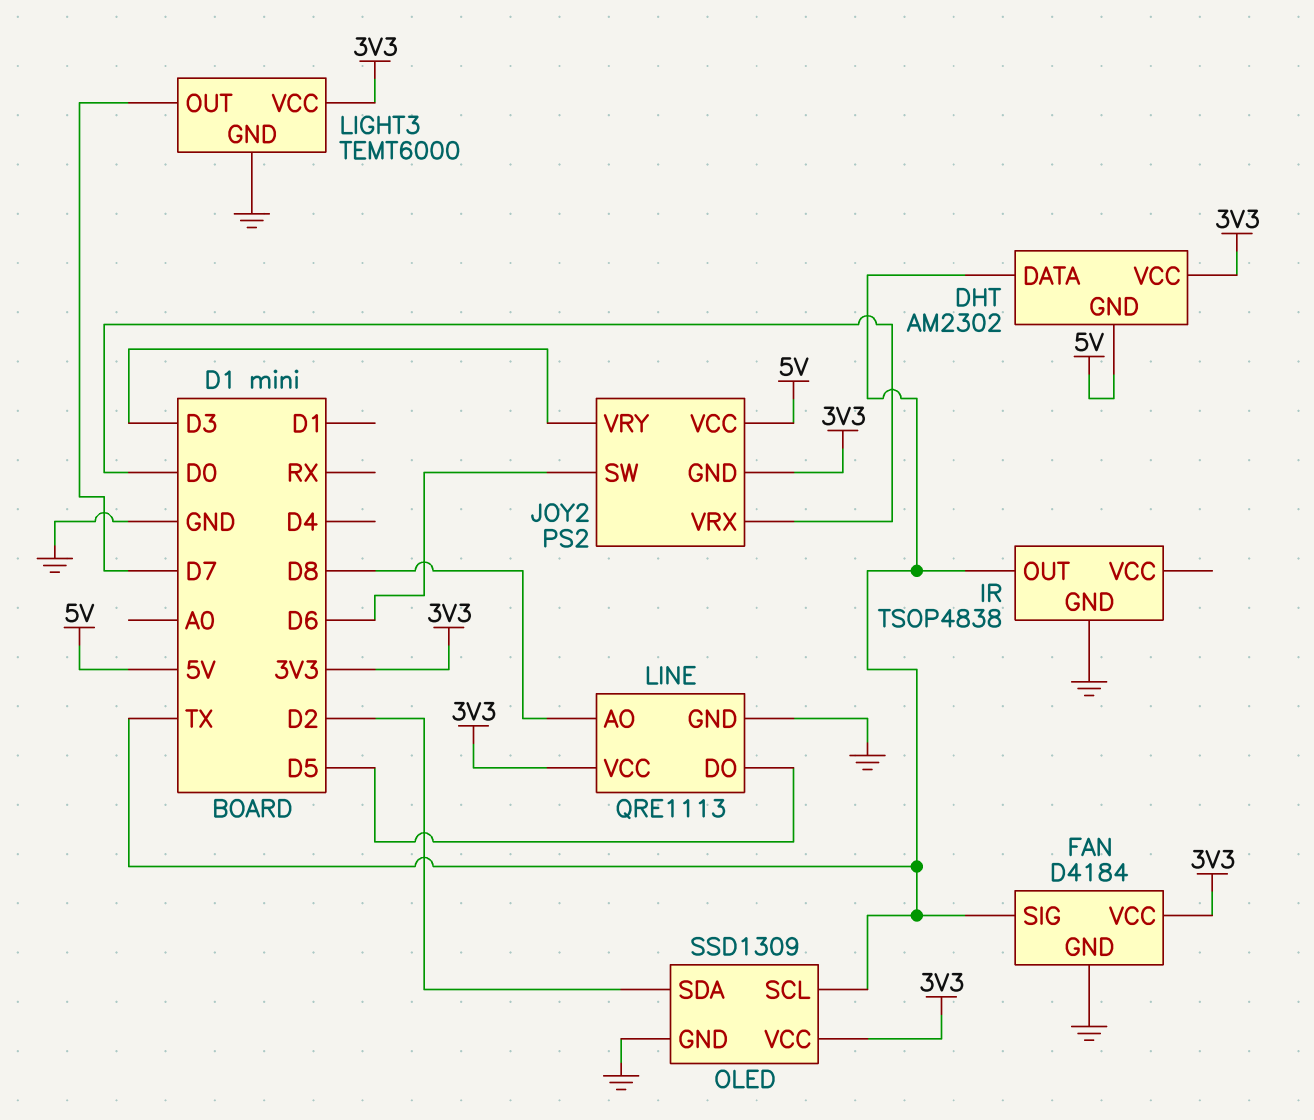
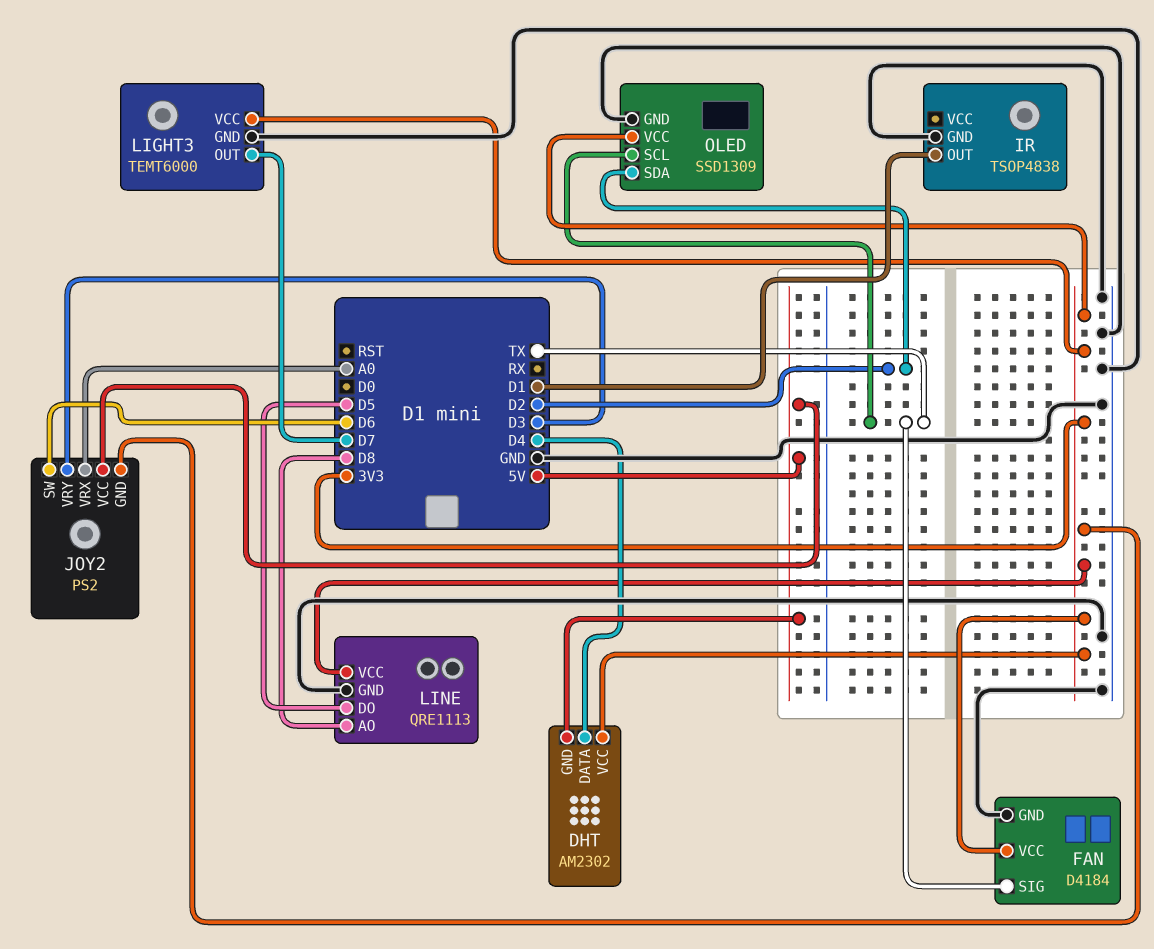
DHT pin DATA: TX -> D4
IR pin OUT: TX -> D1
JOY2 pin VRX: D0 -> A0

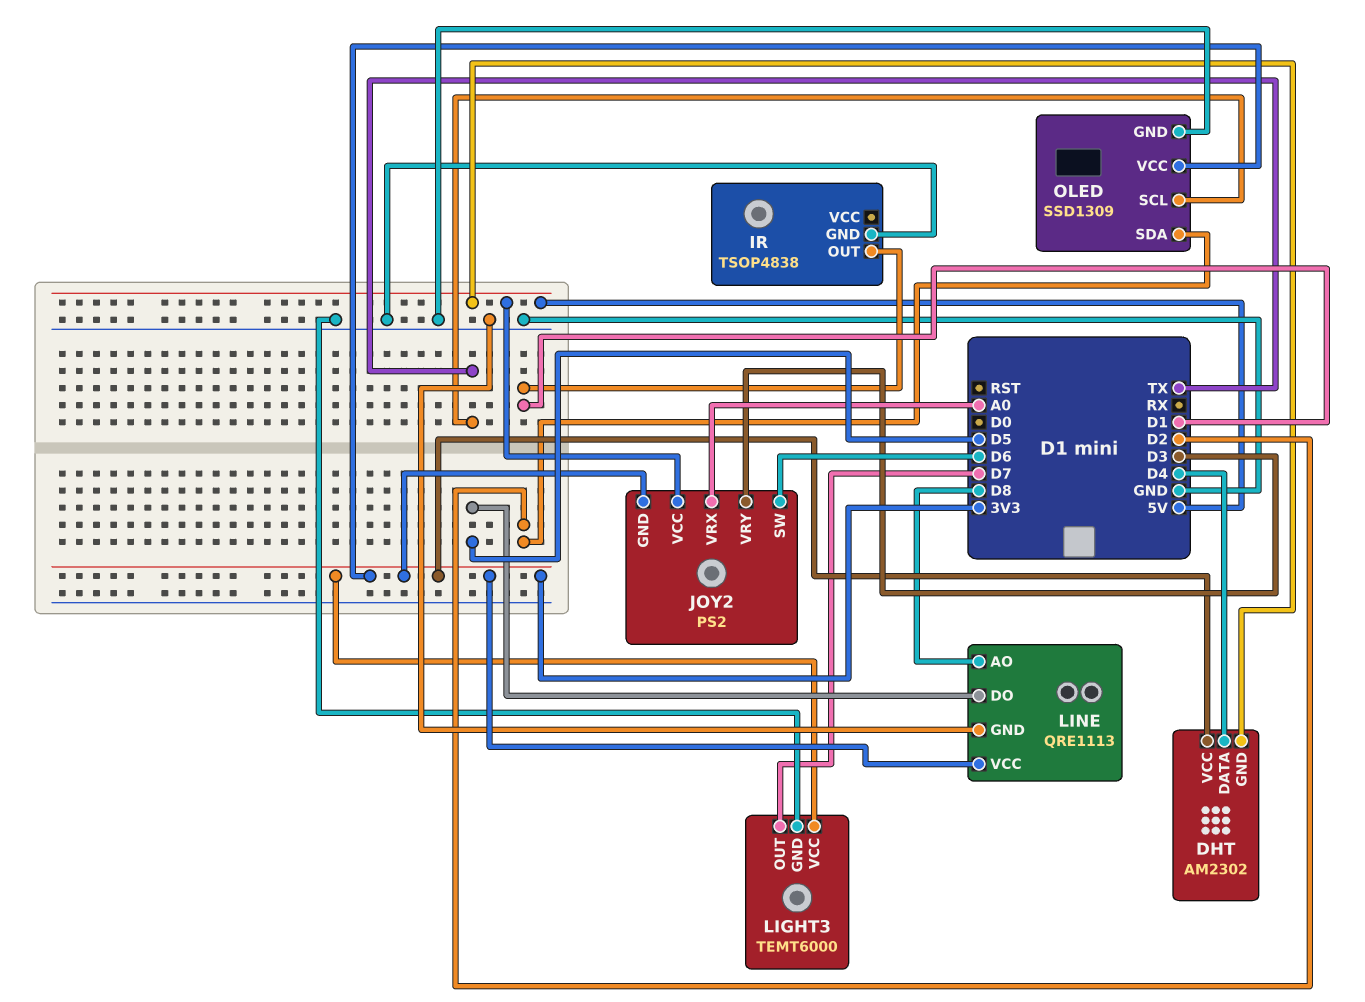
FAN: D4184 -> none
FAN pin GND: GND -> none
FAN pin SIG: TX -> none
FAN pin VCC: 3V3 -> none

